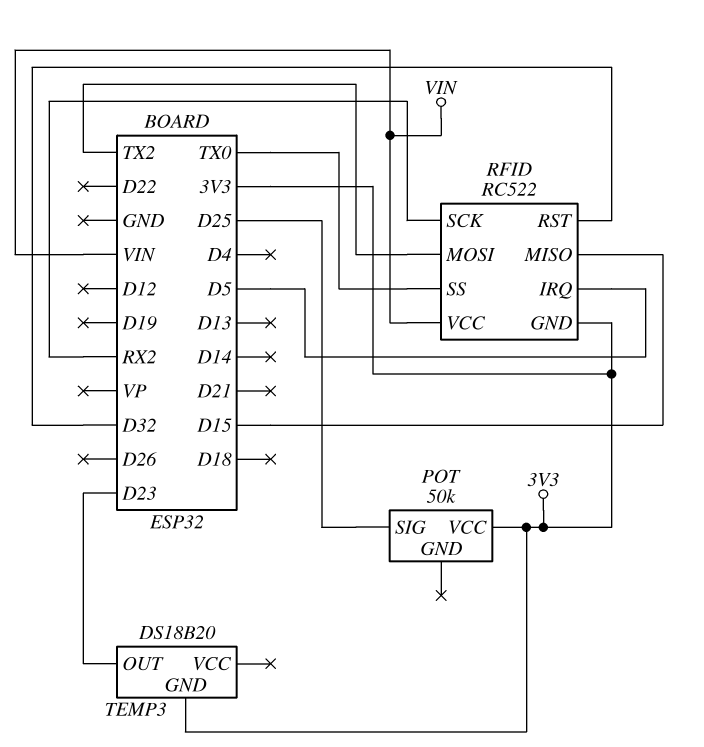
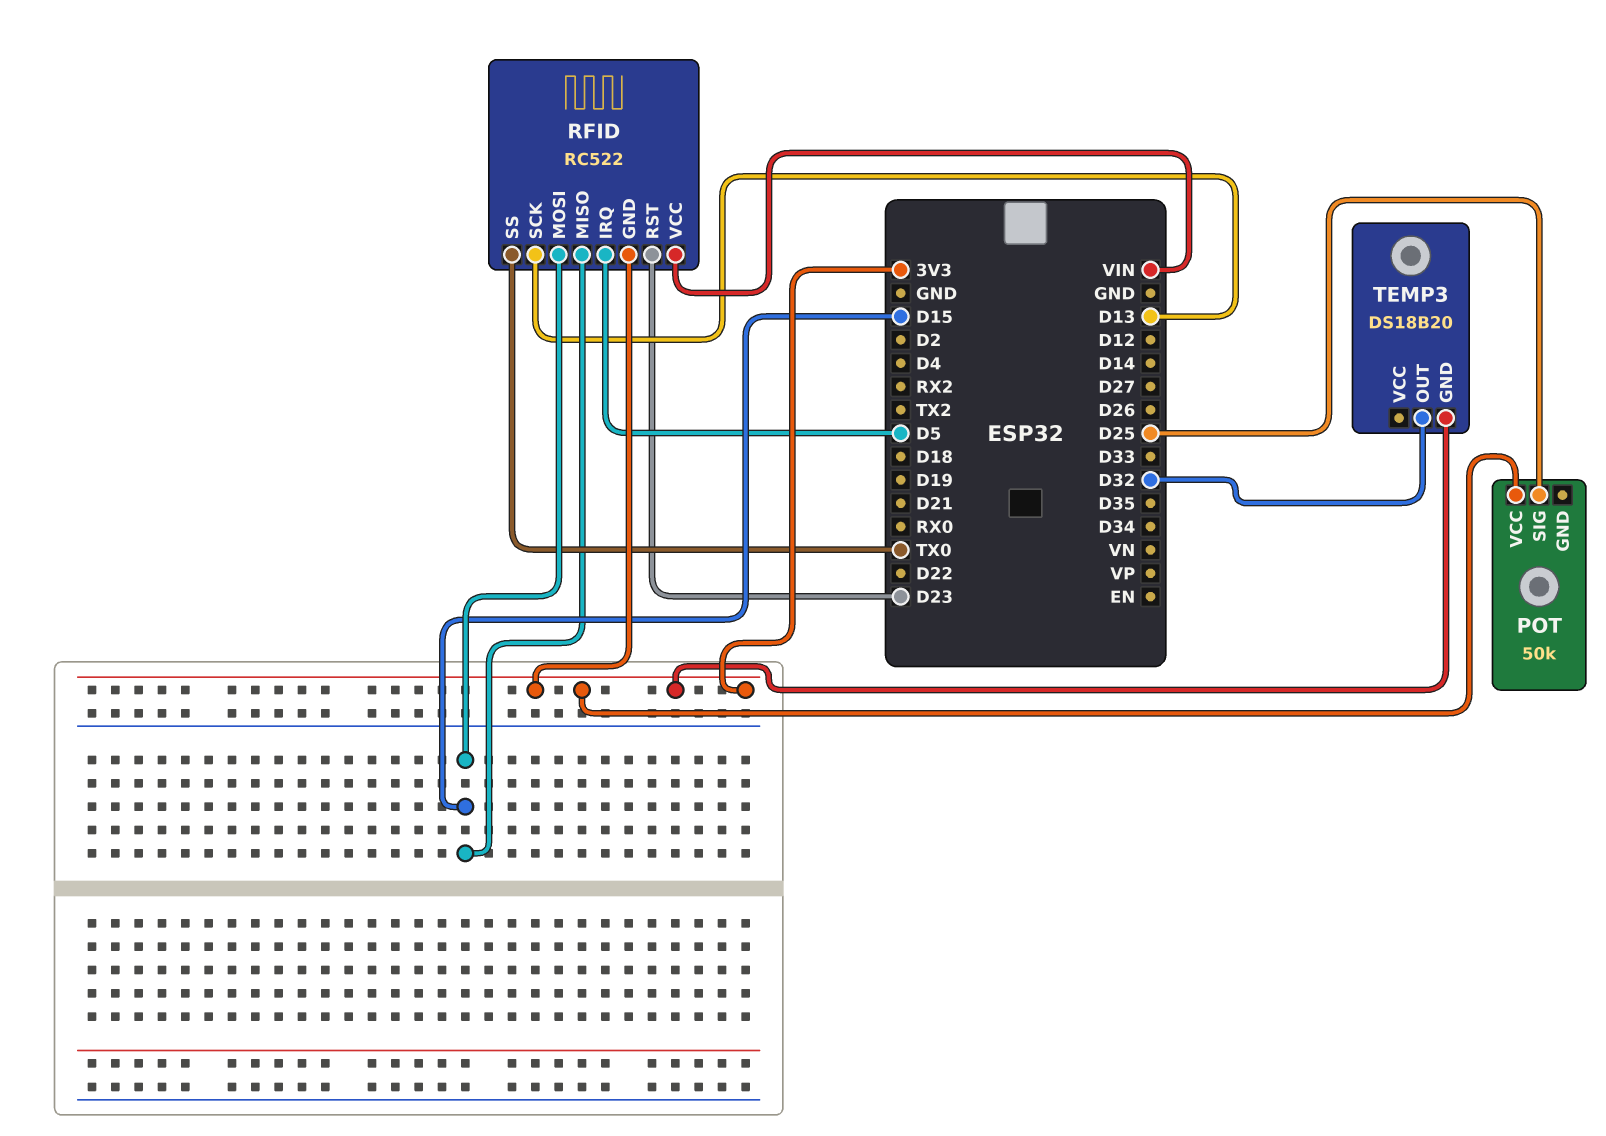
RFID pin MOSI: TX2 -> D15
RFID pin RST: D32 -> D23
RFID pin SCK: RX2 -> D13
TEMP3 pin OUT: D23 -> D32

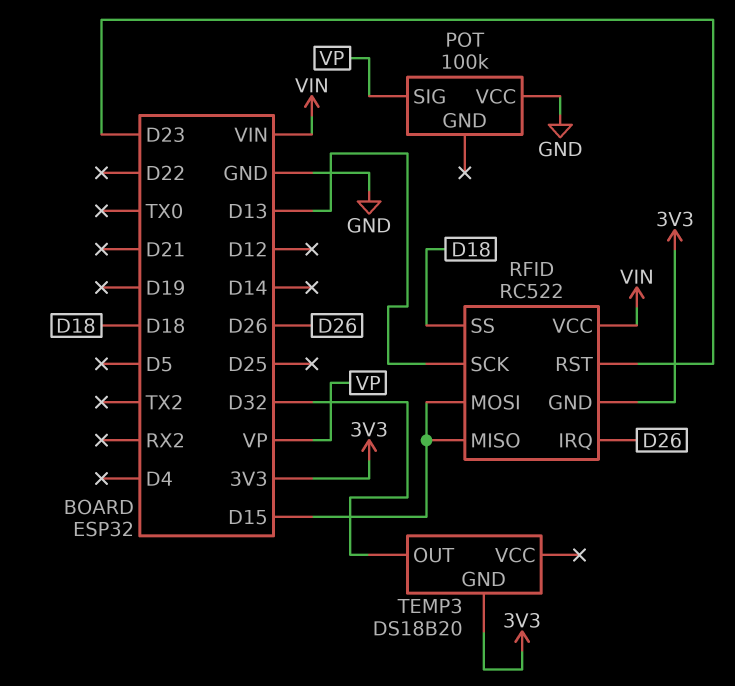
POT: 50k -> 100k
POT pin SIG: D25 -> VP
POT pin VCC: 3V3 -> GND
RFID pin IRQ: D5 -> D26
RFID pin SS: TX0 -> D18

